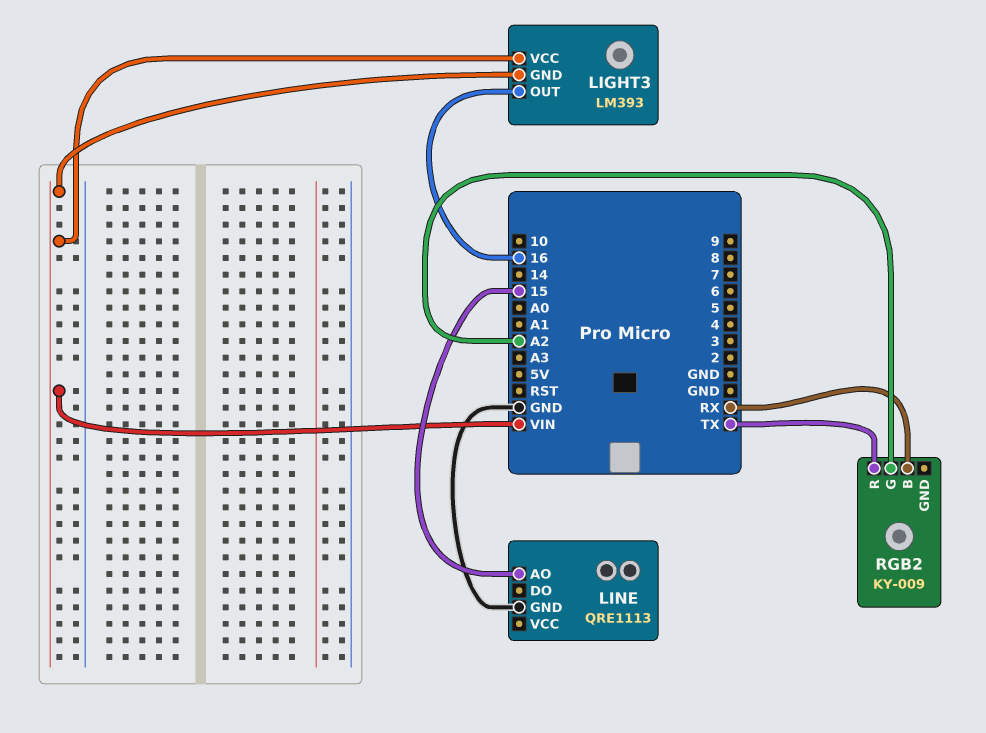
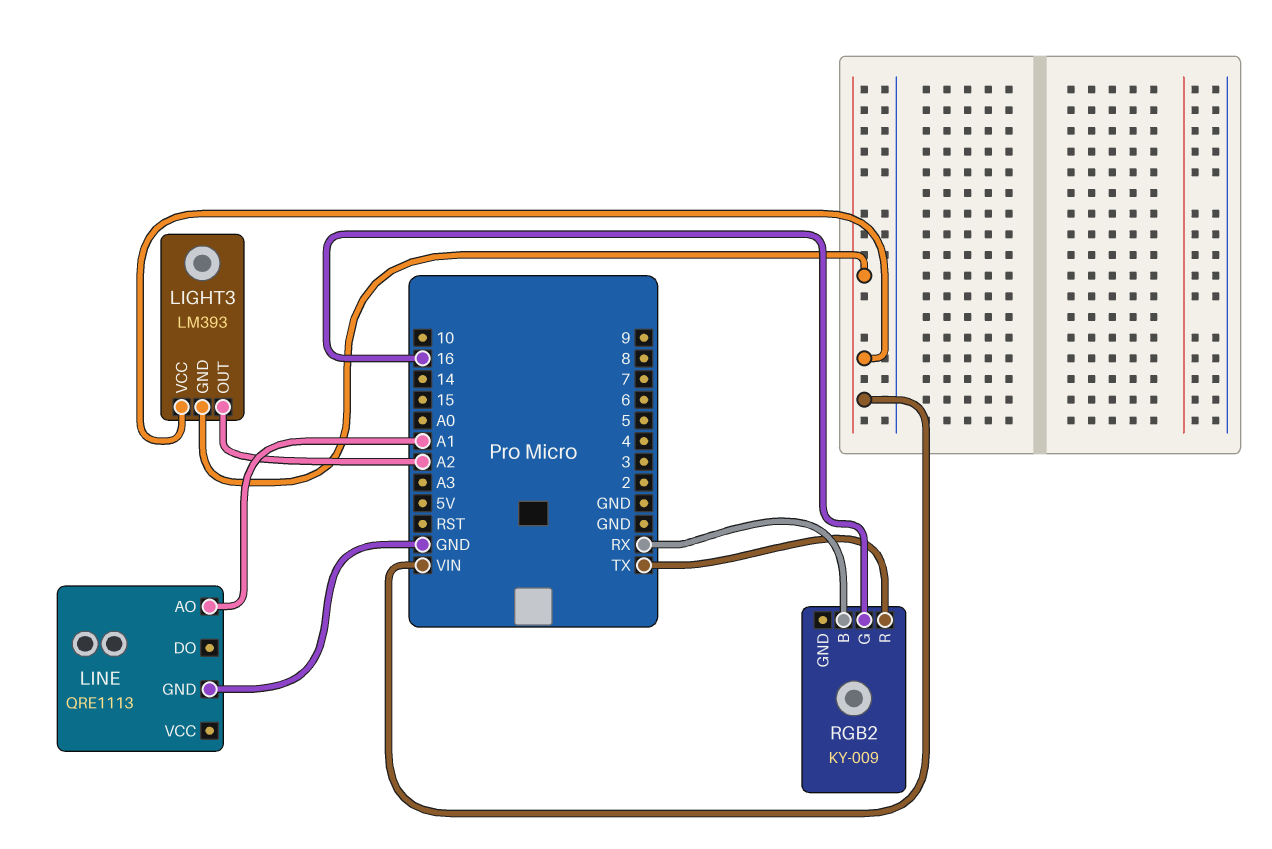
LIGHT3 pin OUT: 16 -> A2
LINE pin AO: 15 -> A1
RGB2 pin G: A2 -> 16

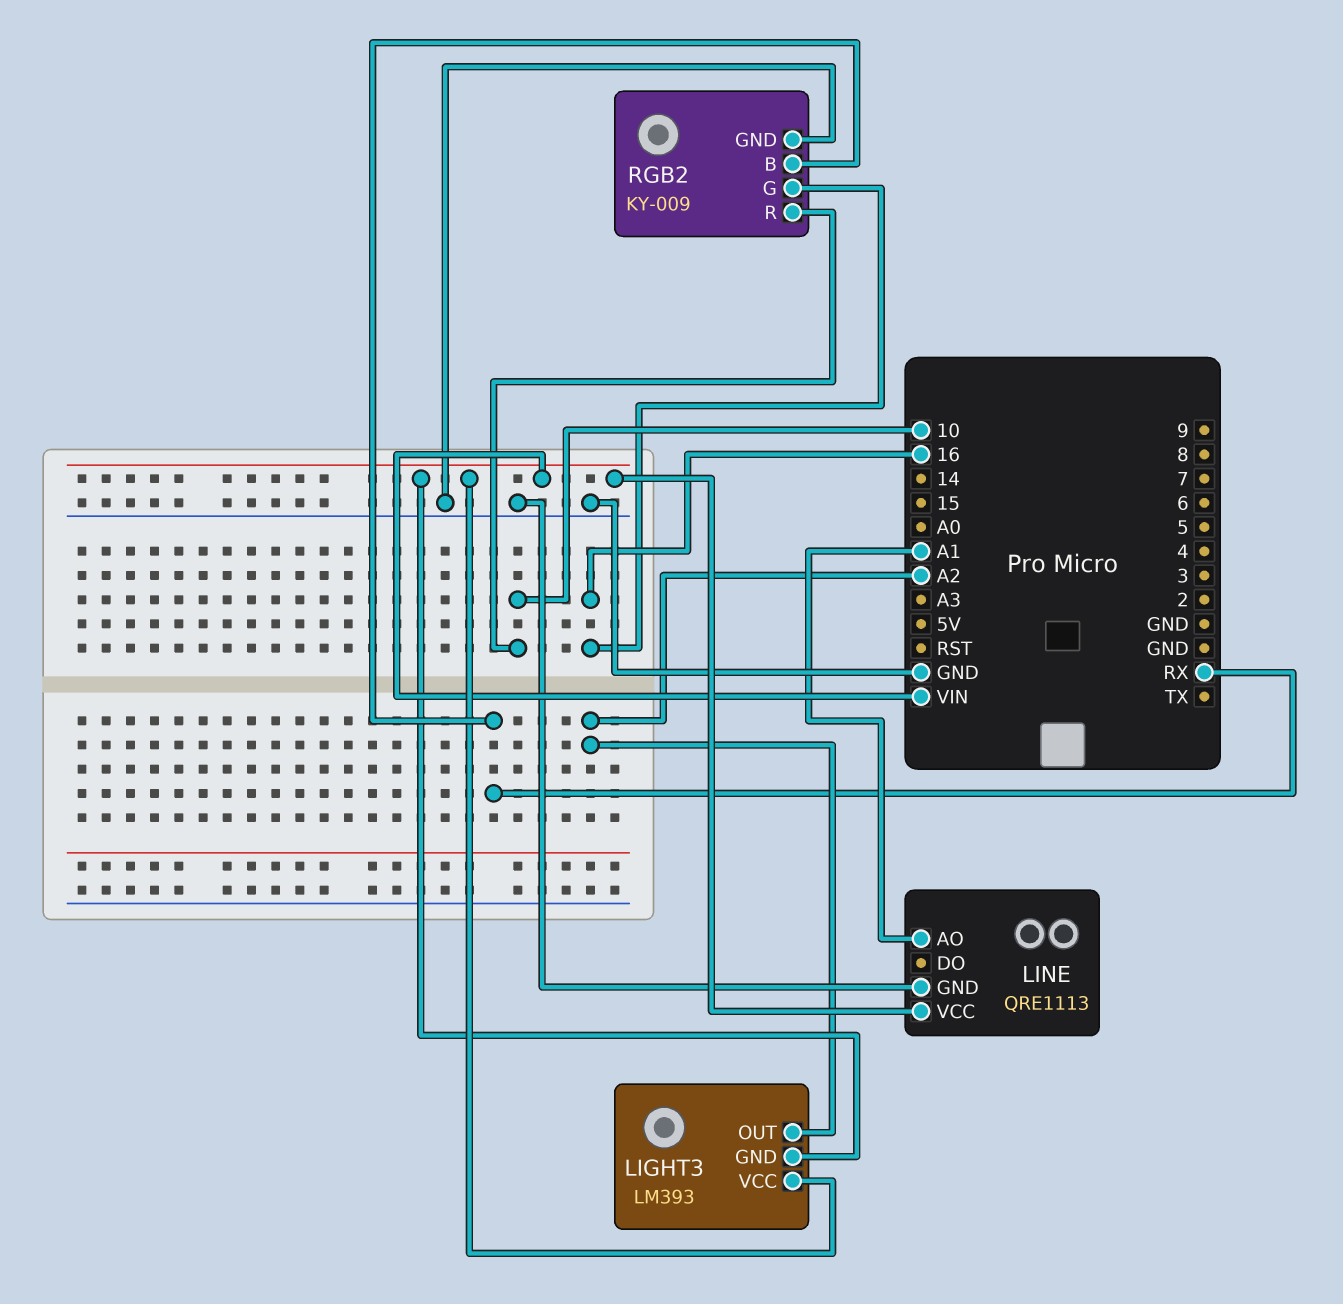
LINE pin VCC: none -> VIN
RGB2 pin GND: none -> GND
RGB2 pin R: TX -> 10

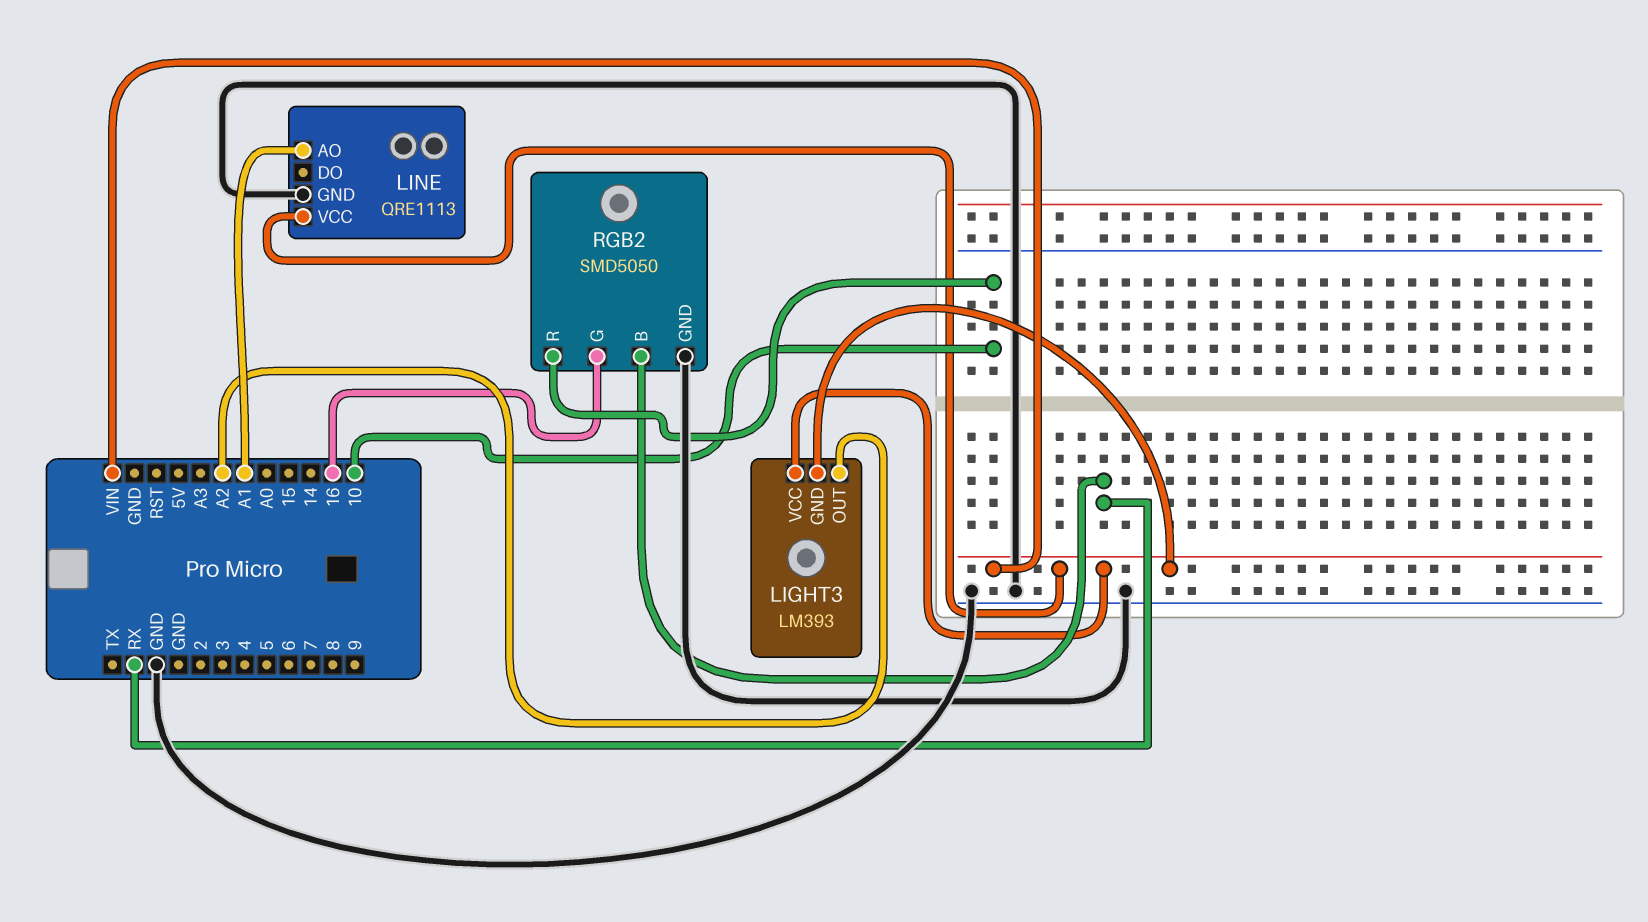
RGB2: KY-009 -> SMD5050

